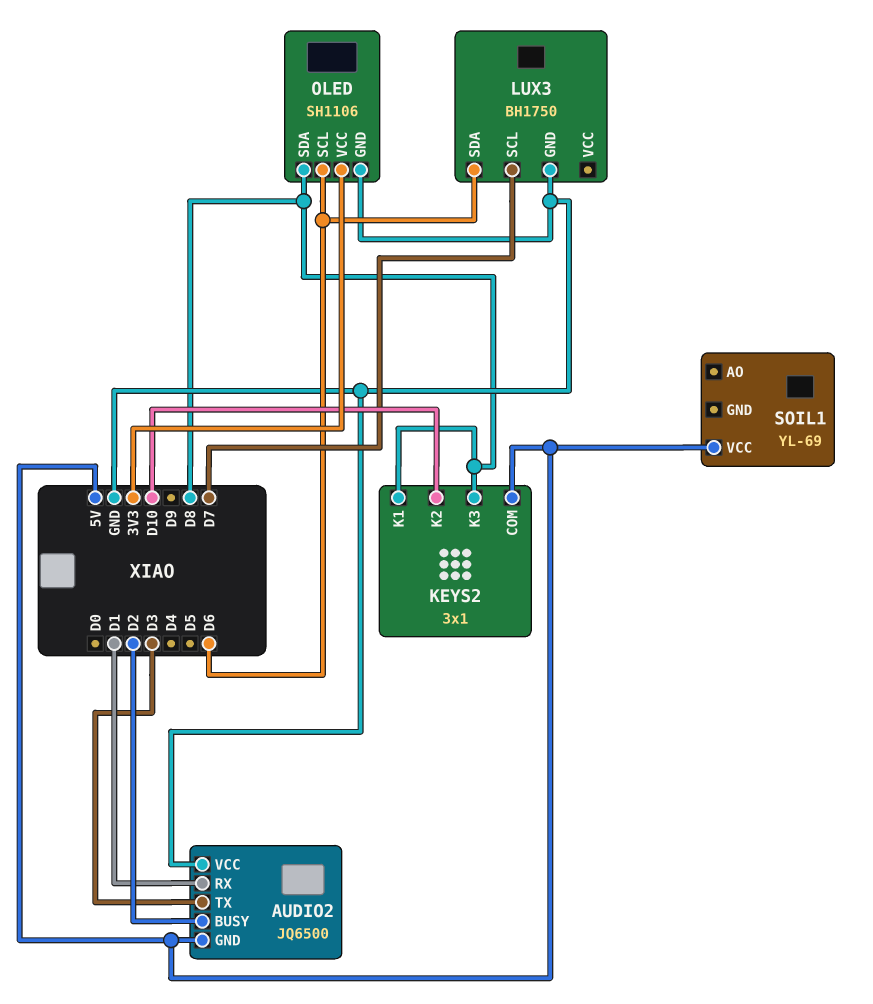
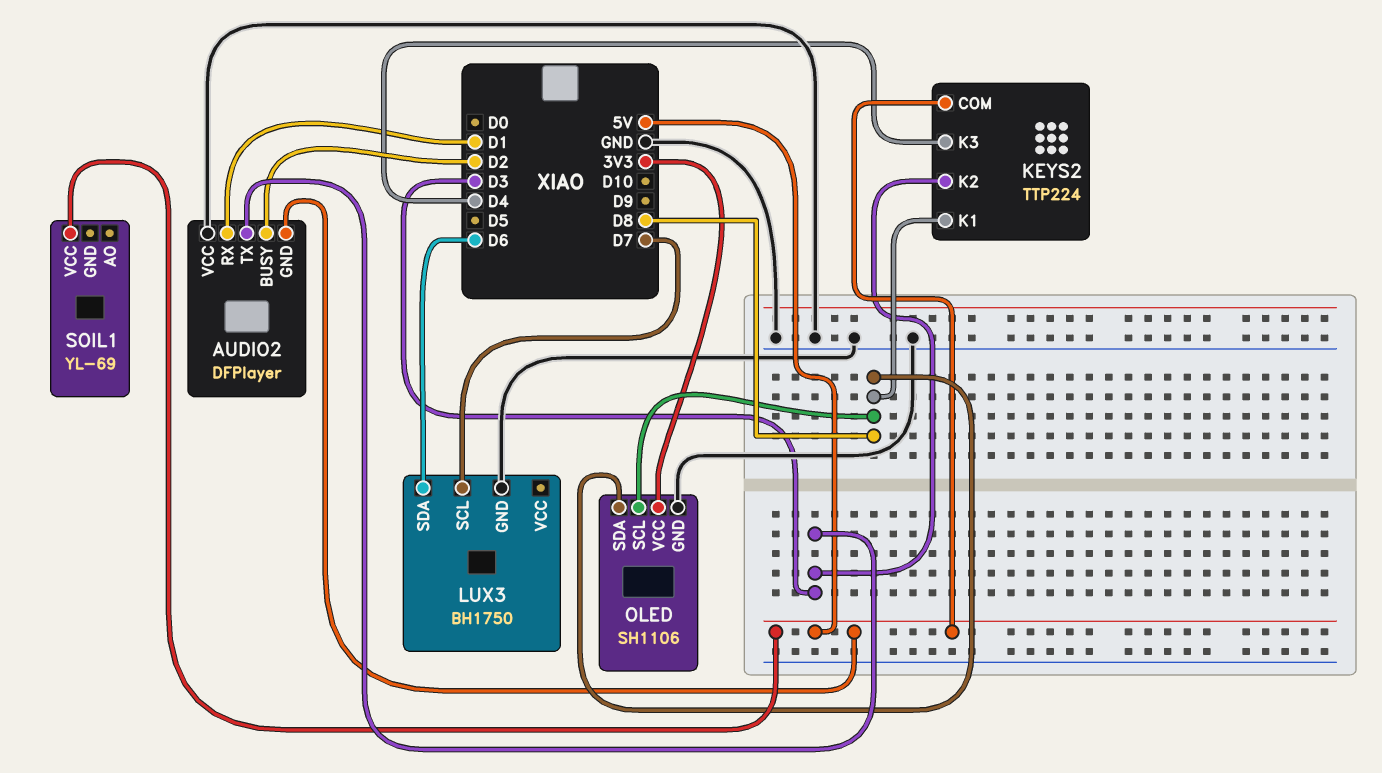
AUDIO2: JQ6500 -> DFPlayer
KEYS2: 3x1 -> TTP224
KEYS2 pin K2: D10 -> D3
KEYS2 pin K3: D8 -> D4
OLED pin SCL: D6 -> D8

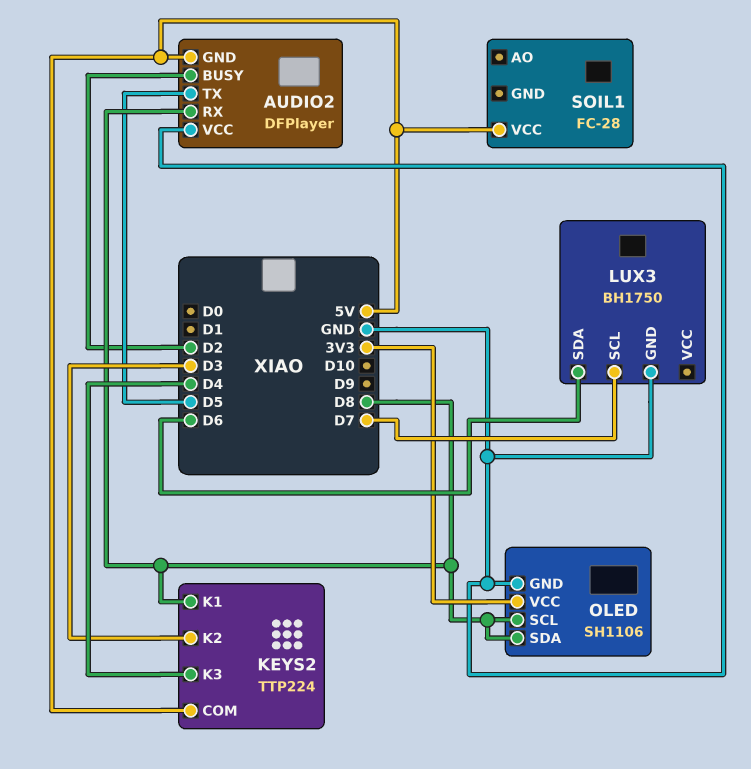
AUDIO2 pin RX: D1 -> D8
AUDIO2 pin TX: D3 -> D5
SOIL1: YL-69 -> FC-28

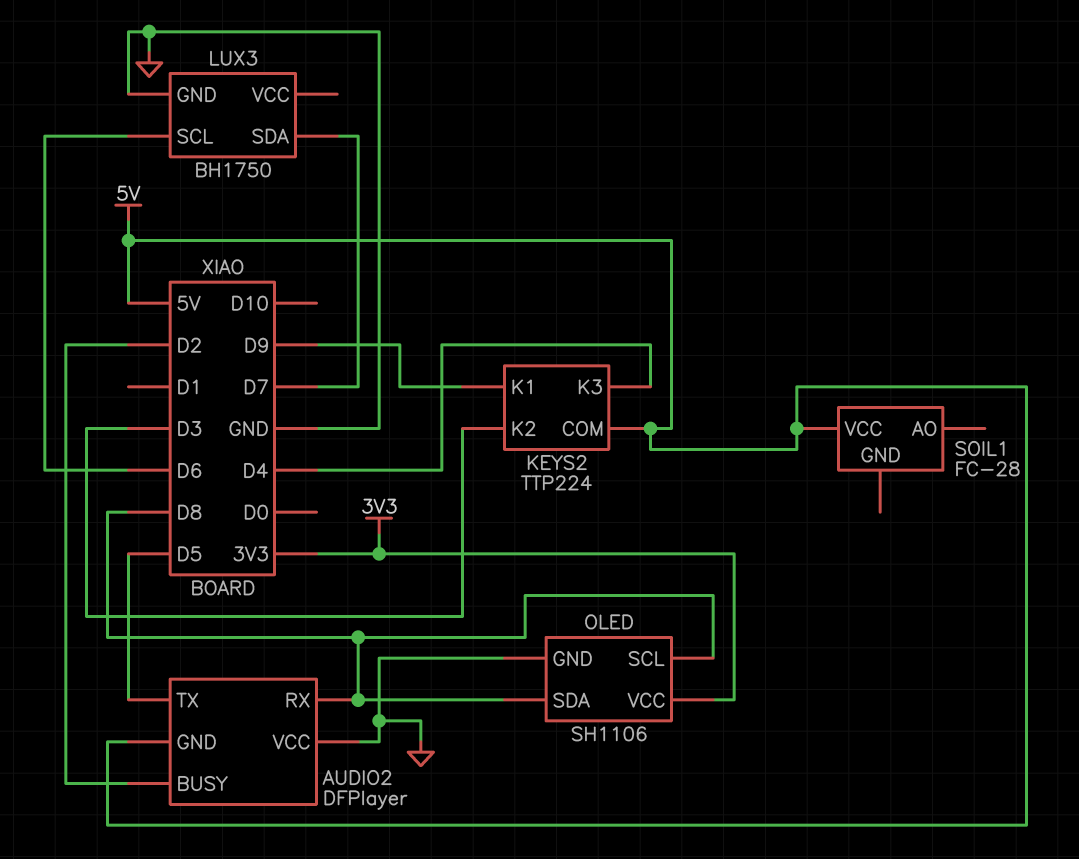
KEYS2 pin K1: D8 -> D9
LUX3 pin SCL: D7 -> D6
LUX3 pin SDA: D6 -> D7

